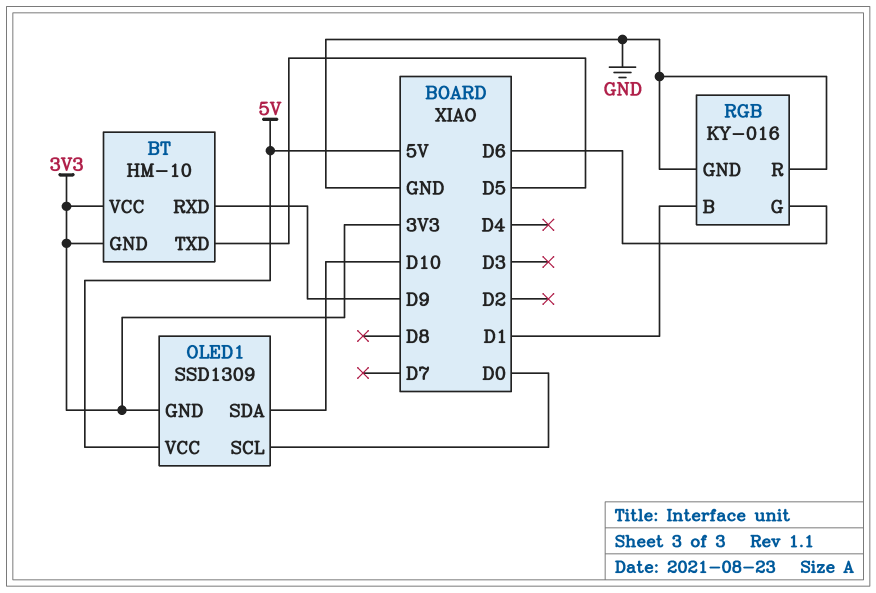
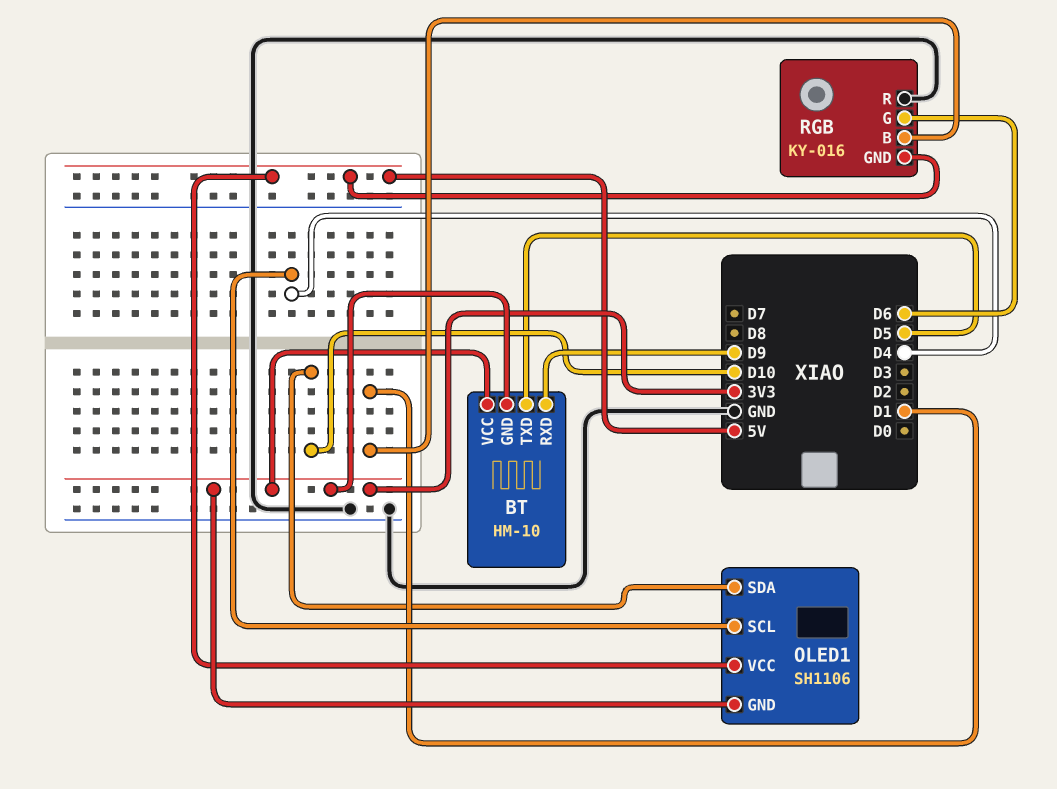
OLED1: SSD1309 -> SH1106
OLED1 pin SCL: D0 -> D4
RGB pin GND: GND -> 5V

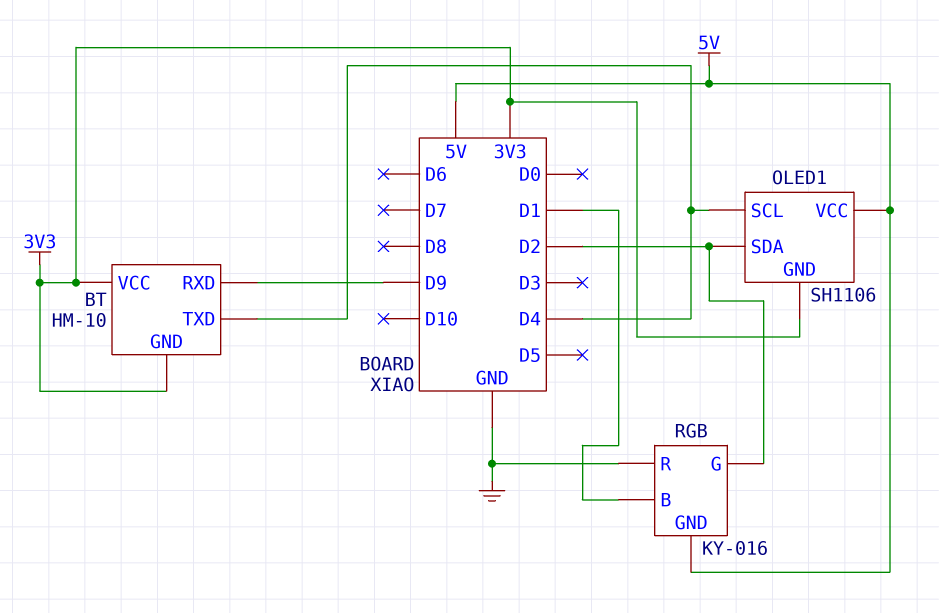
BT pin TXD: D5 -> D4
OLED1 pin SDA: D10 -> D2
RGB pin G: D6 -> D2

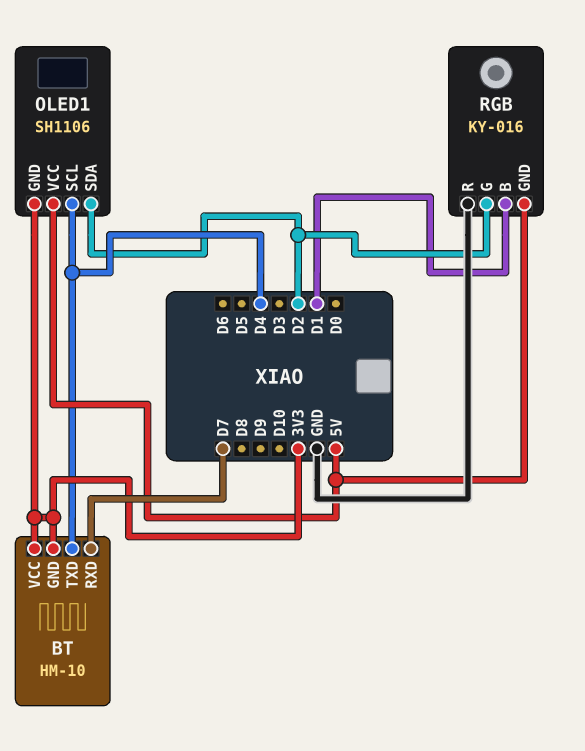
BT pin RXD: D9 -> D7

